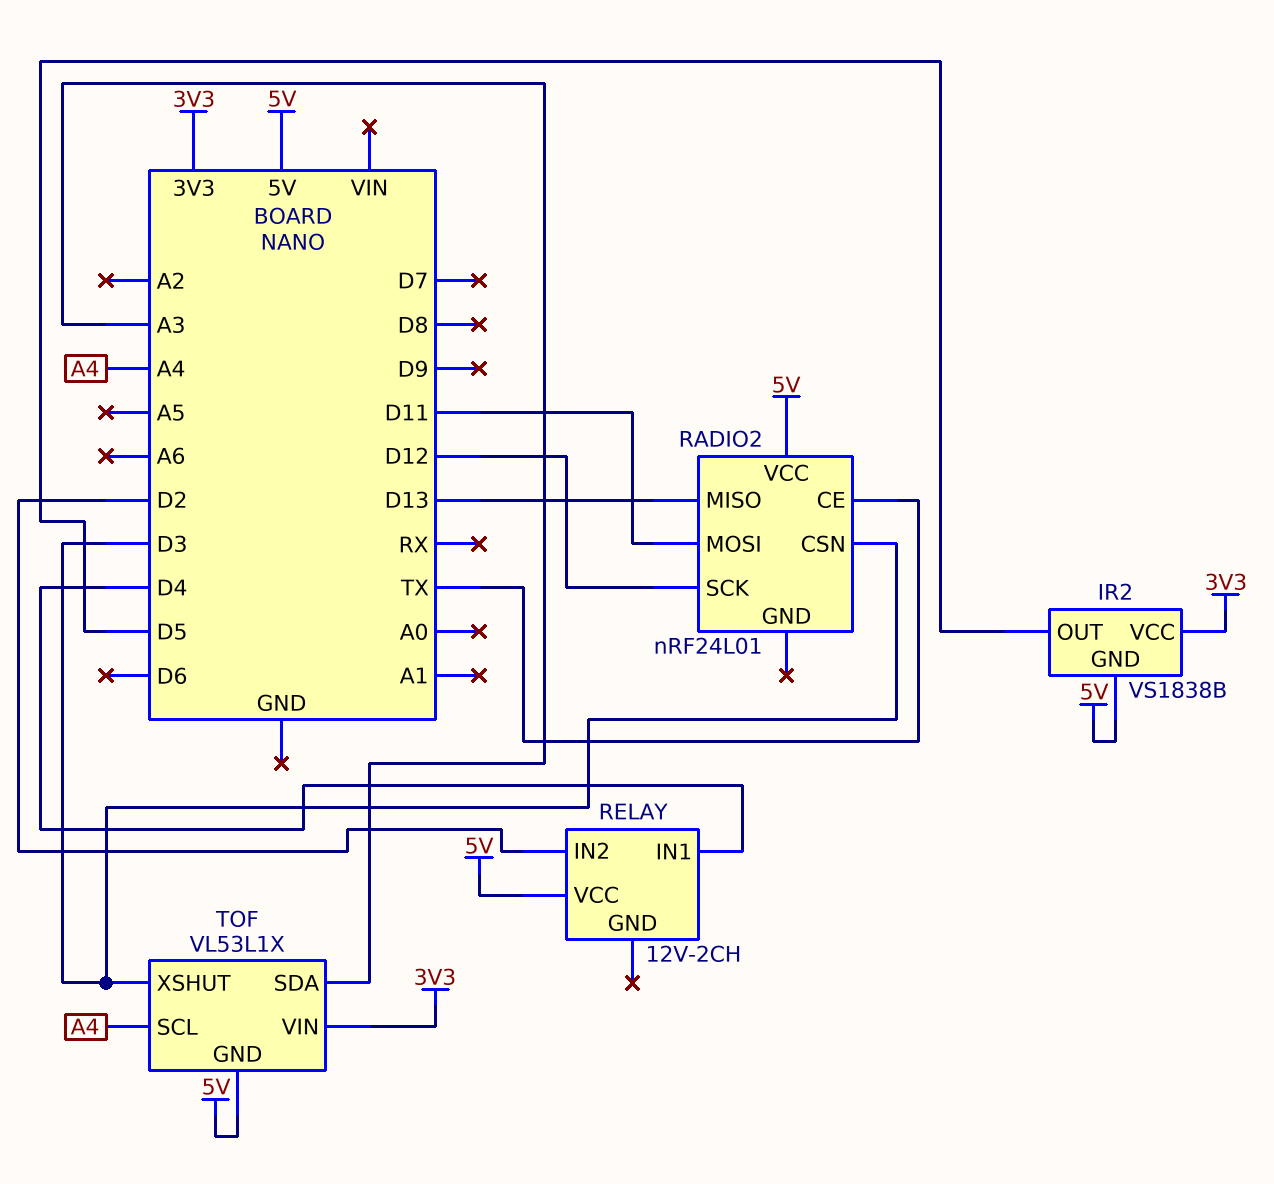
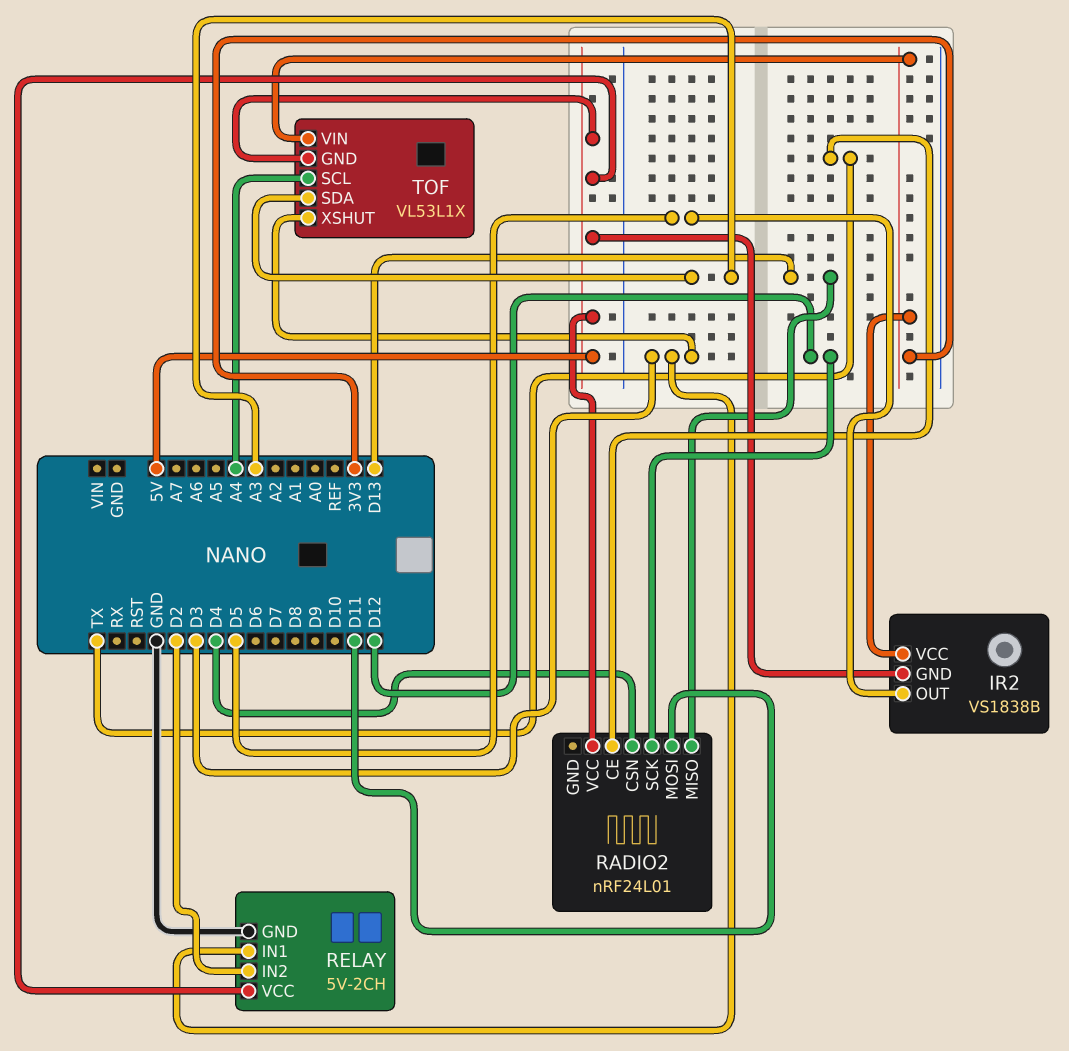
RADIO2 pin CSN: D3 -> D4
RELAY: 12V-2CH -> 5V-2CH
RELAY pin GND: none -> GND
RELAY pin IN1: D4 -> D3

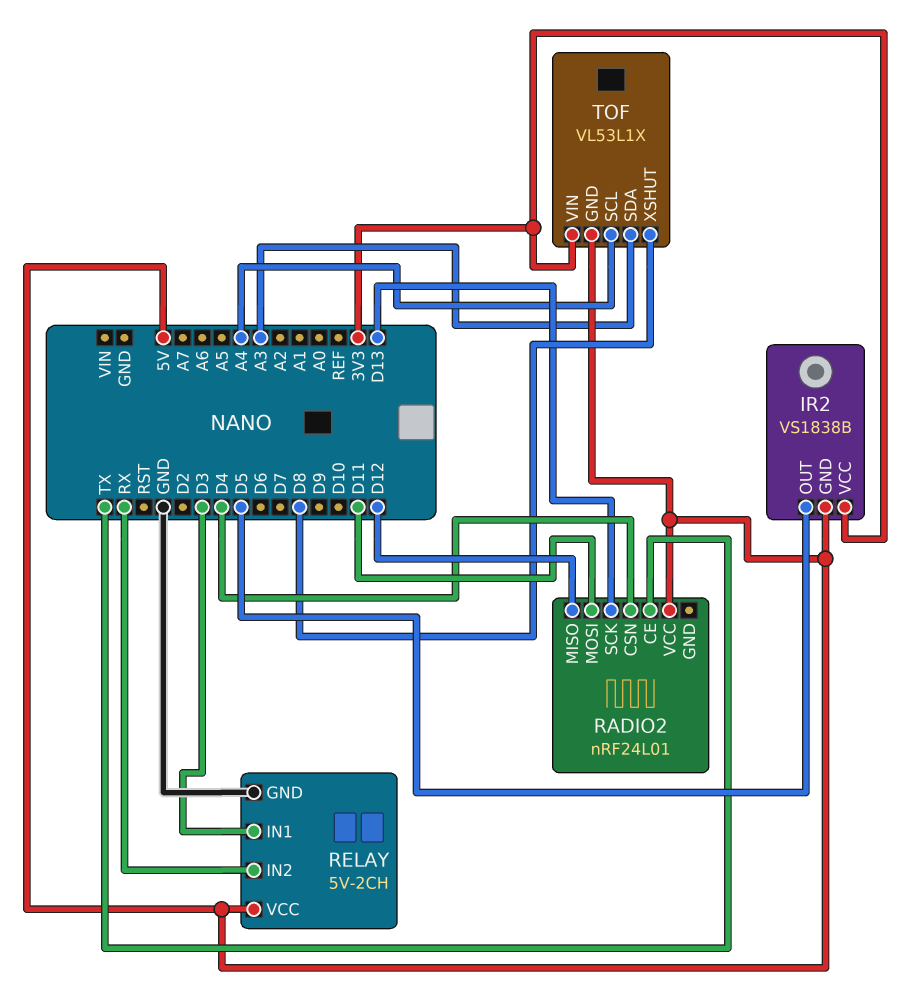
RADIO2 pin MISO: D13 -> D12
RADIO2 pin SCK: D12 -> D13
RELAY pin IN2: D2 -> RX
TOF pin XSHUT: D3 -> D8

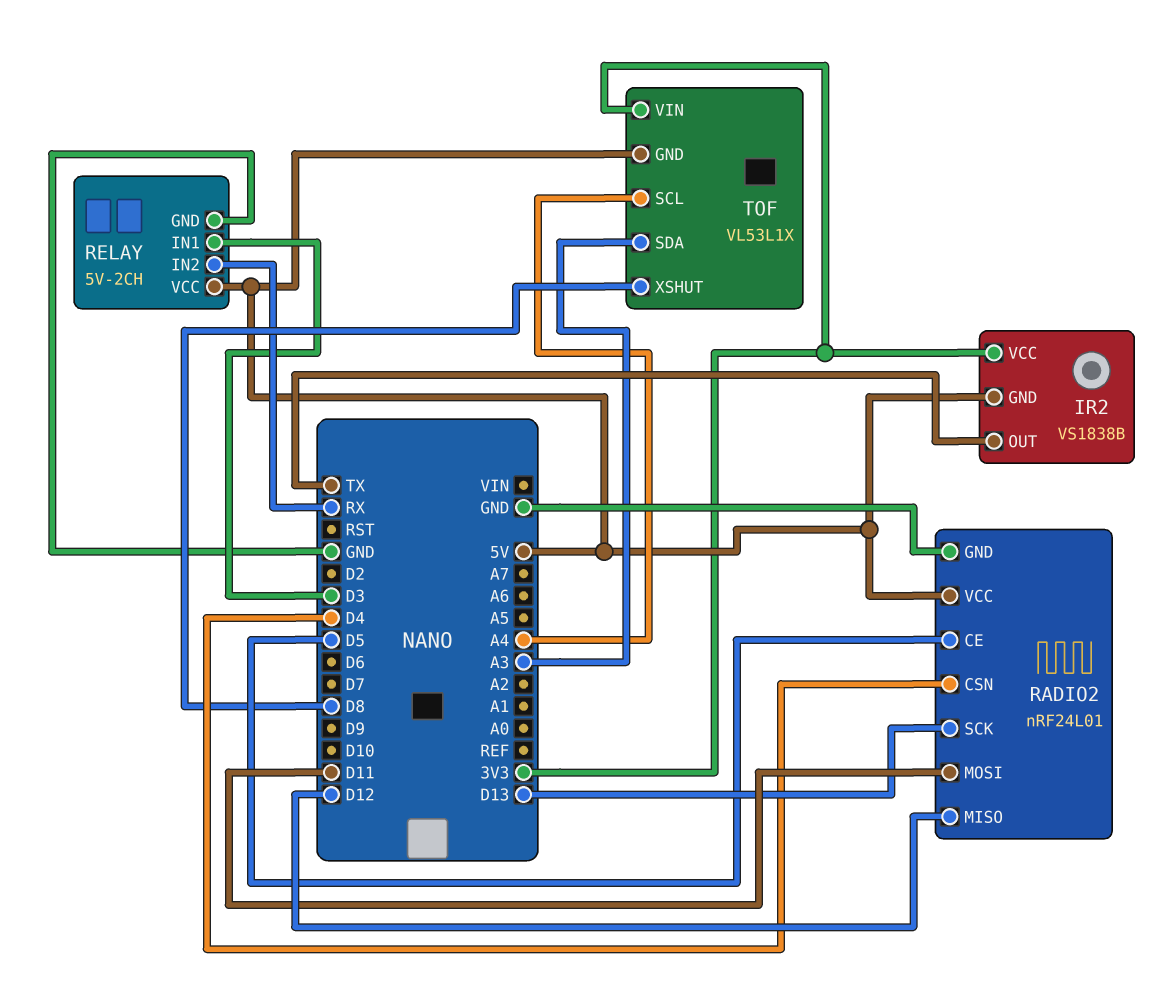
IR2 pin OUT: D5 -> TX
RADIO2 pin CE: TX -> D5
RADIO2 pin GND: none -> GND

